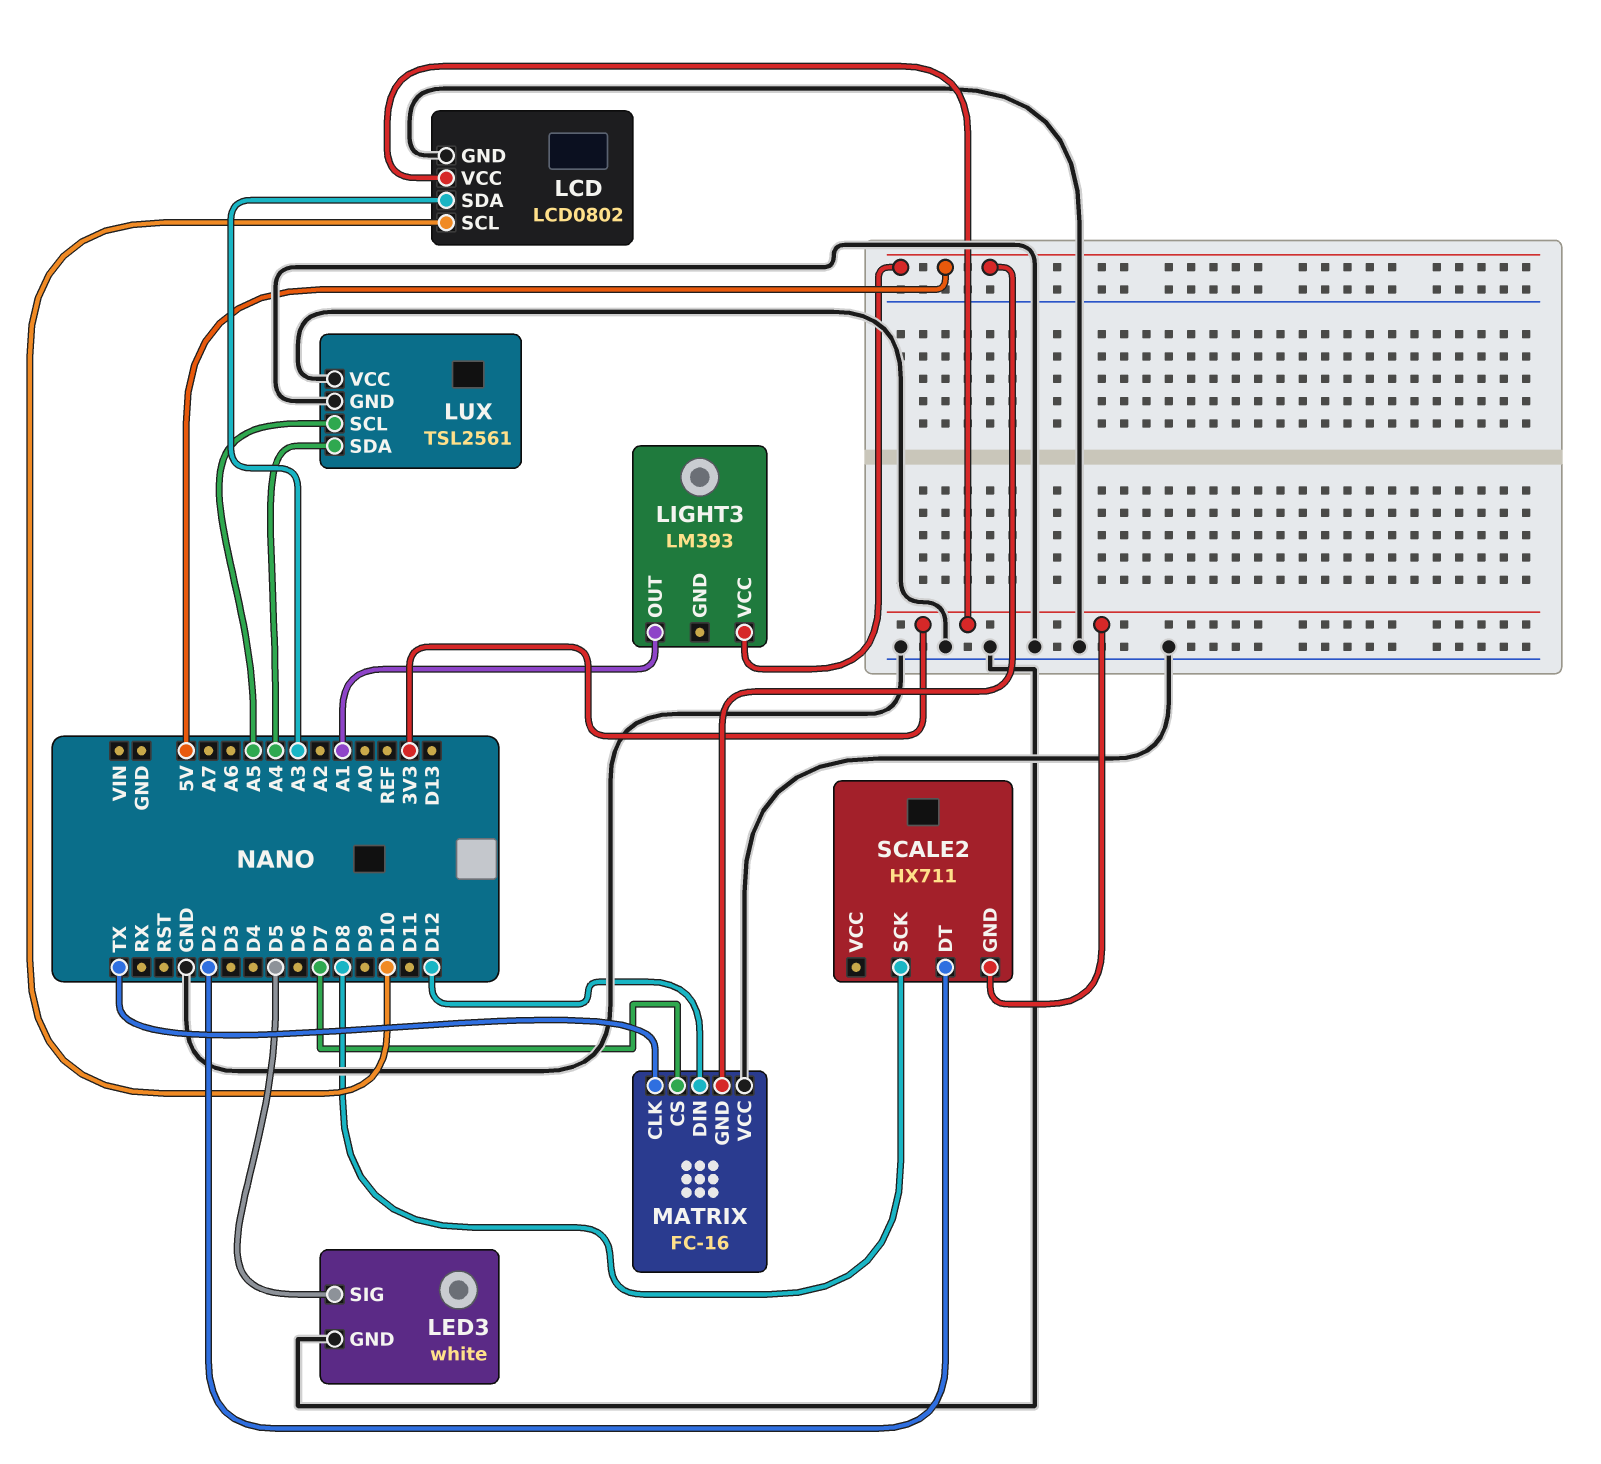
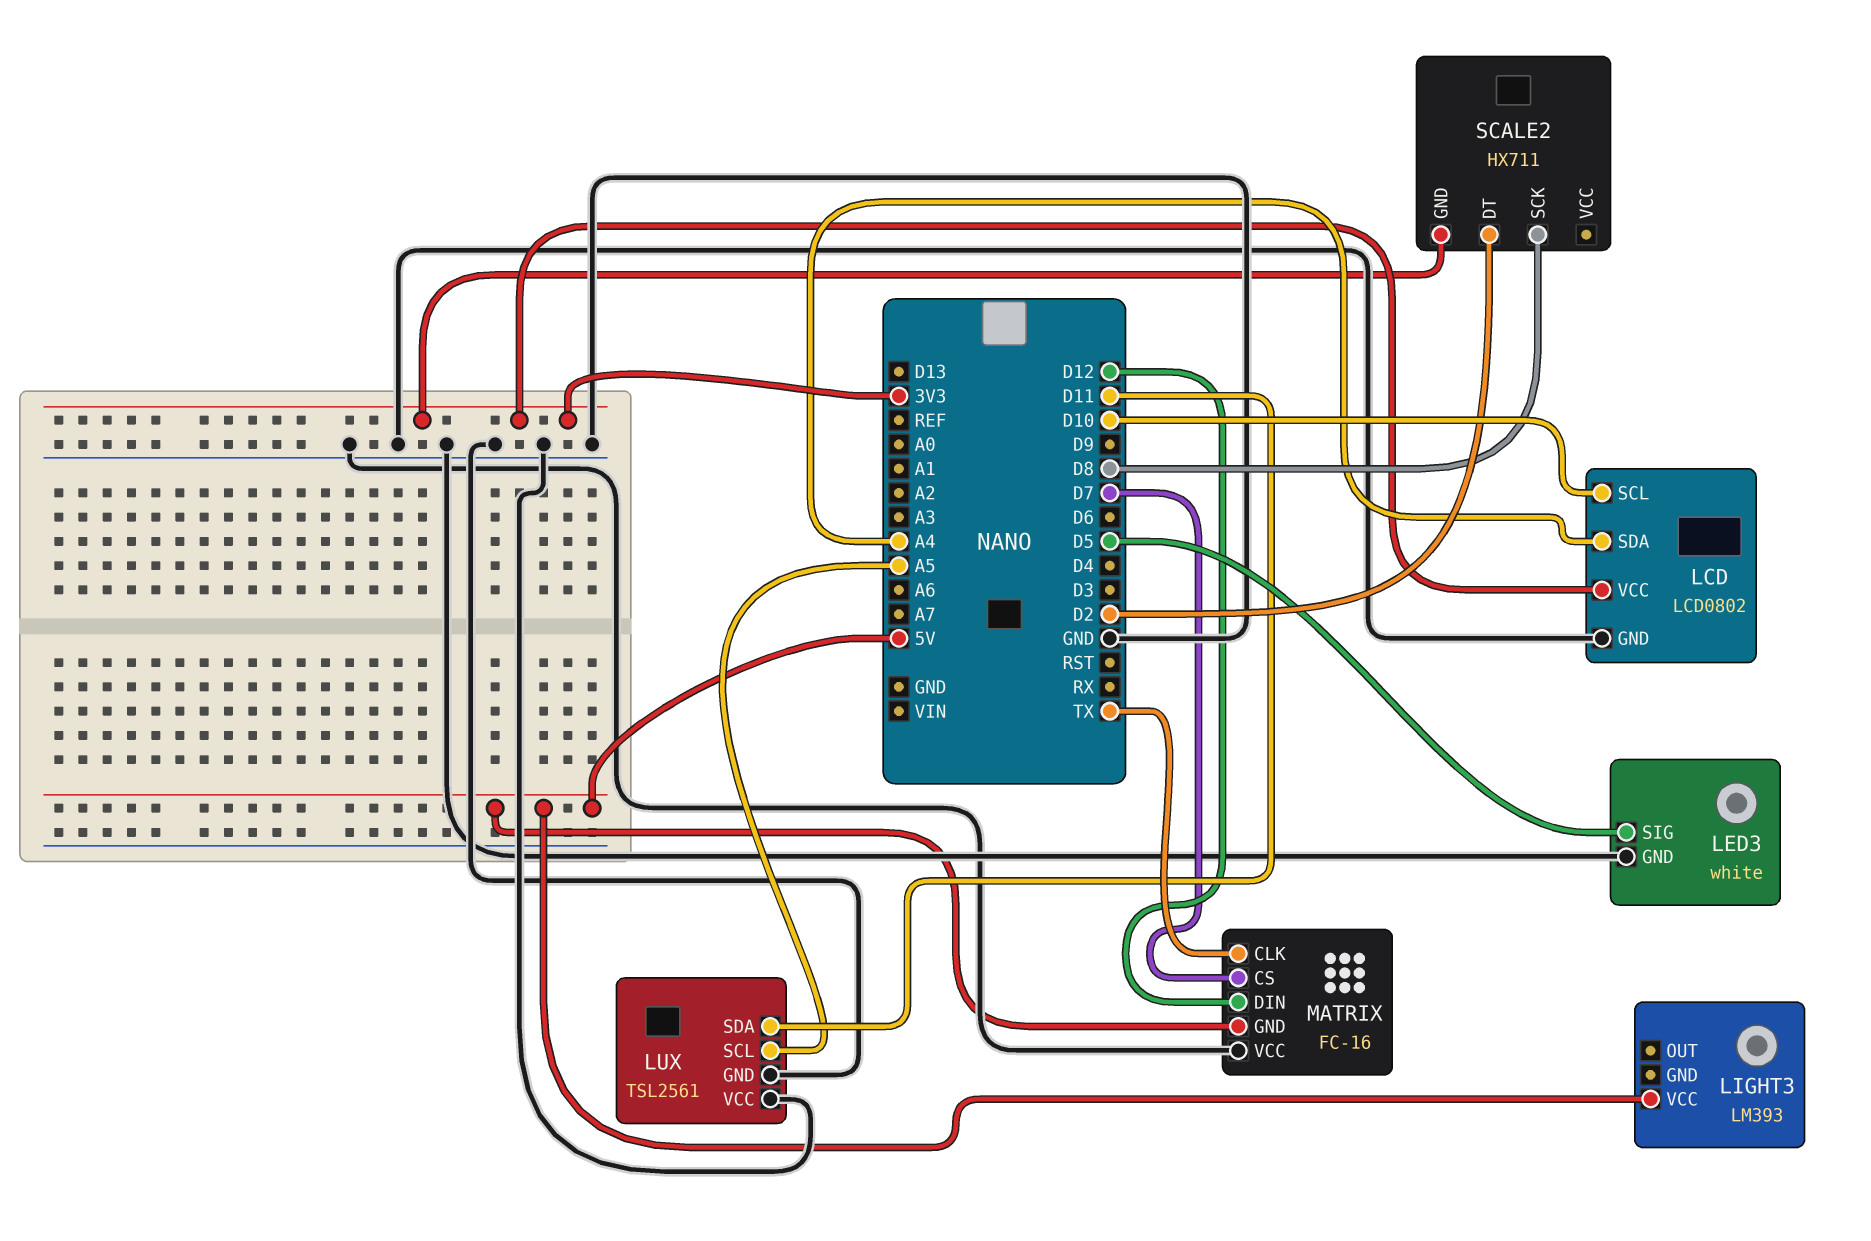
LCD pin SDA: A3 -> A4
LIGHT3 pin OUT: A1 -> none
LUX pin SDA: A4 -> D11

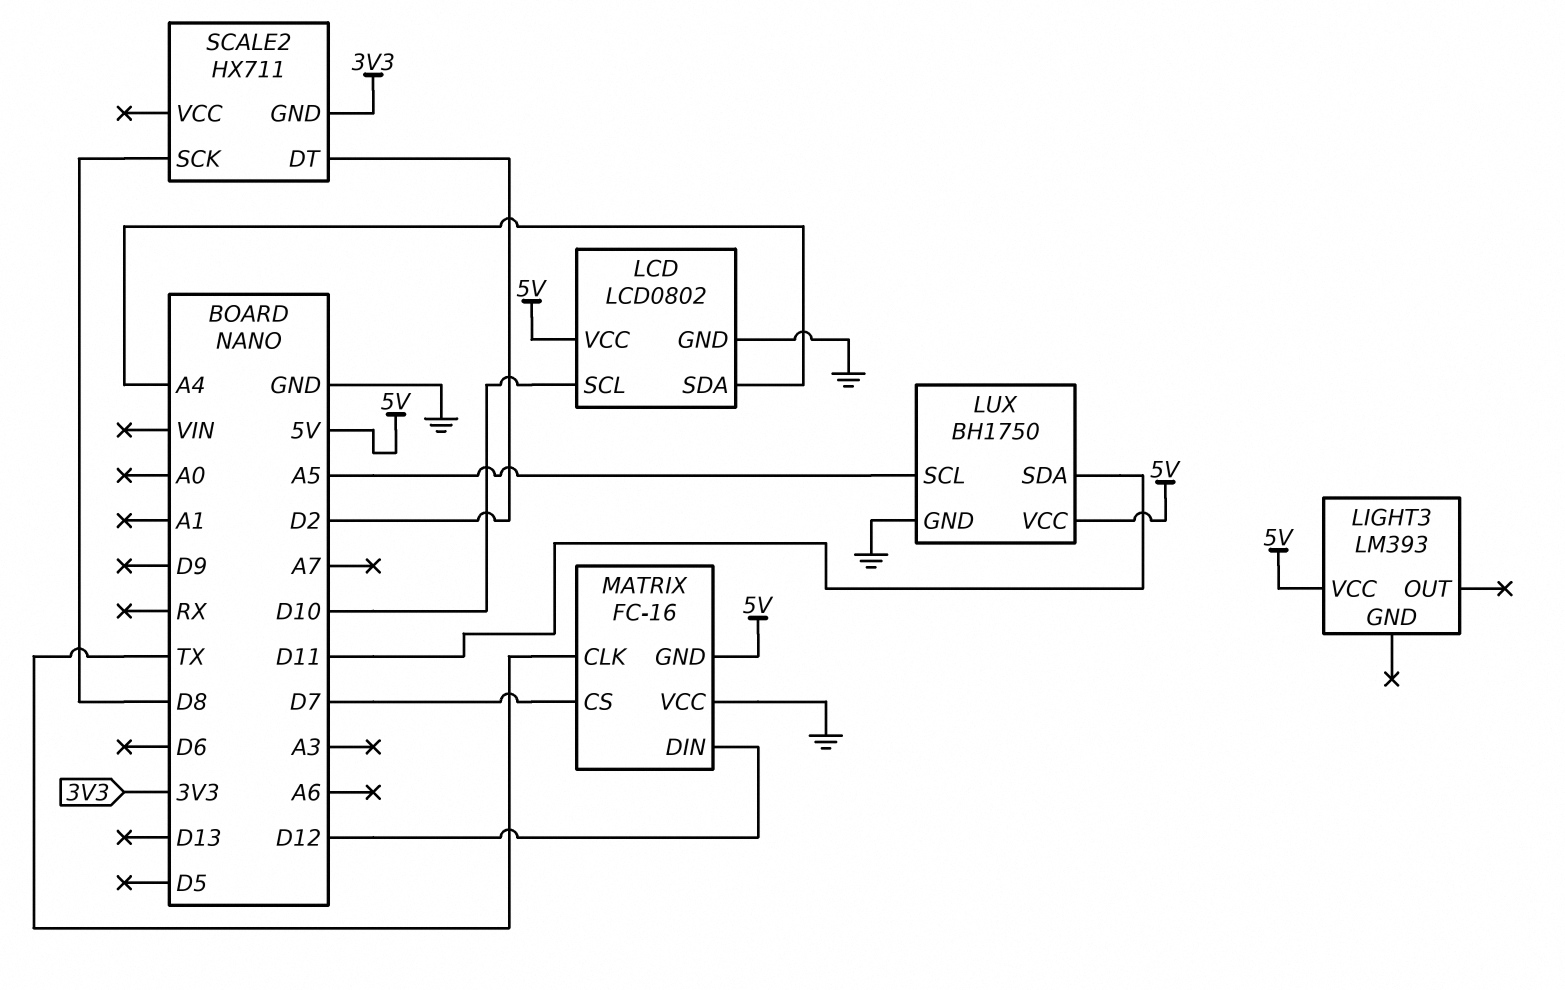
LCD pin VCC: 3V3 -> 5V
LED3: white -> none
LED3 pin GND: GND -> none
LED3 pin SIG: D5 -> none
LUX: TSL2561 -> BH1750
LUX pin VCC: GND -> 5V

